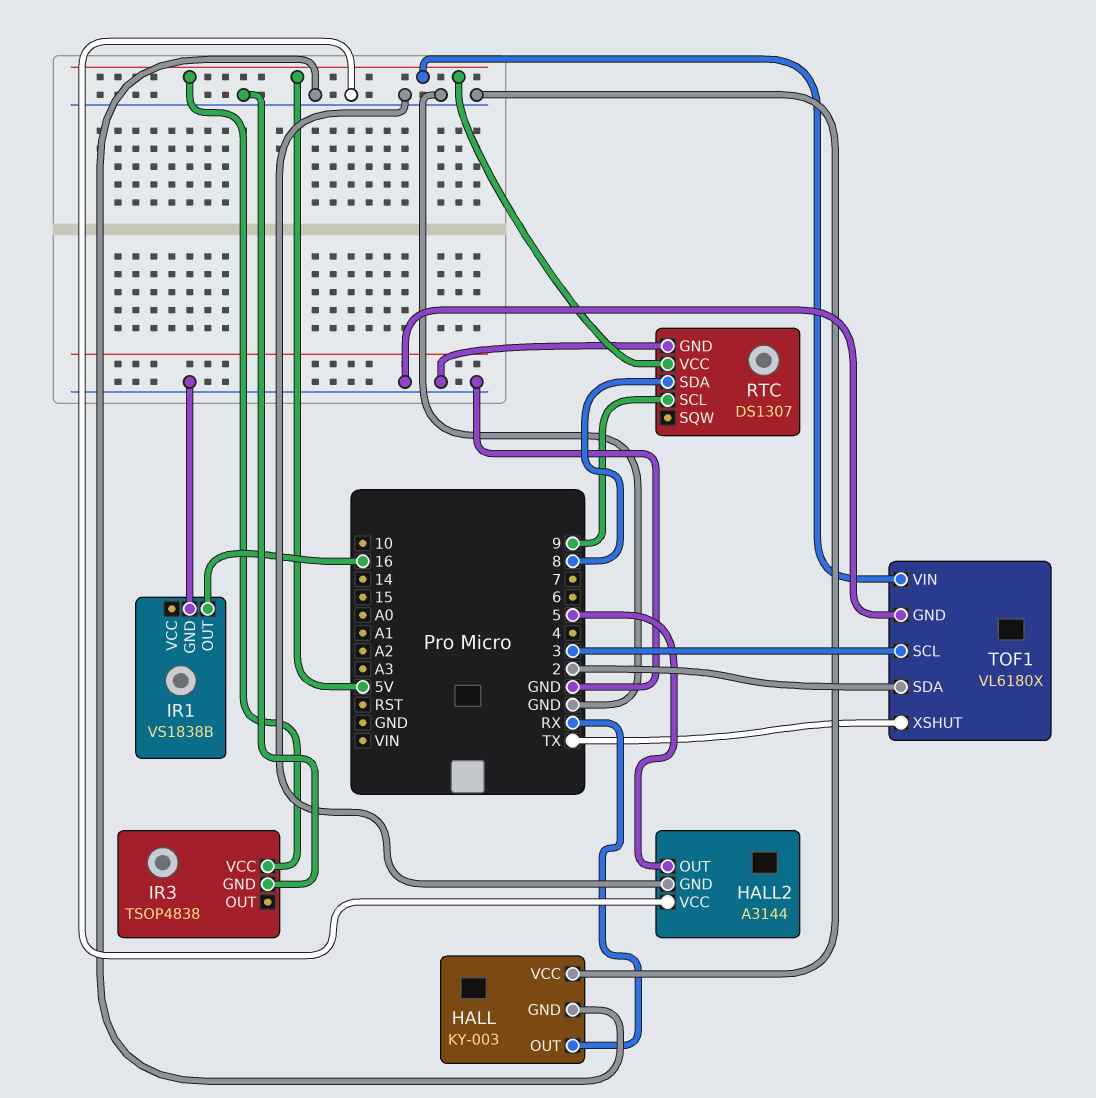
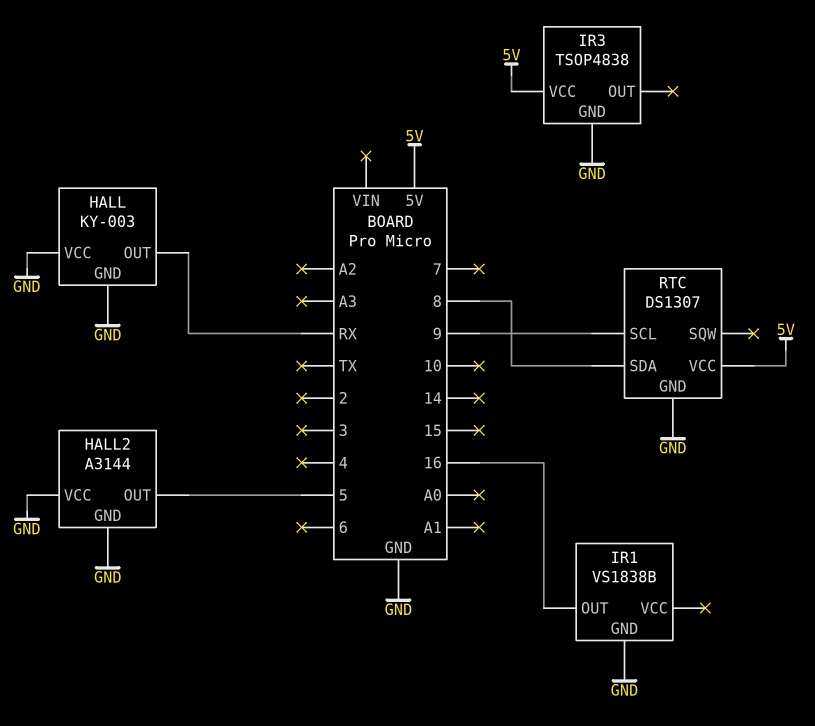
TOF1: VL6180X -> none
TOF1 pin GND: GND -> none
TOF1 pin SCL: 3 -> none
TOF1 pin SDA: 2 -> none
TOF1 pin VIN: 5V -> none
TOF1 pin XSHUT: TX -> none

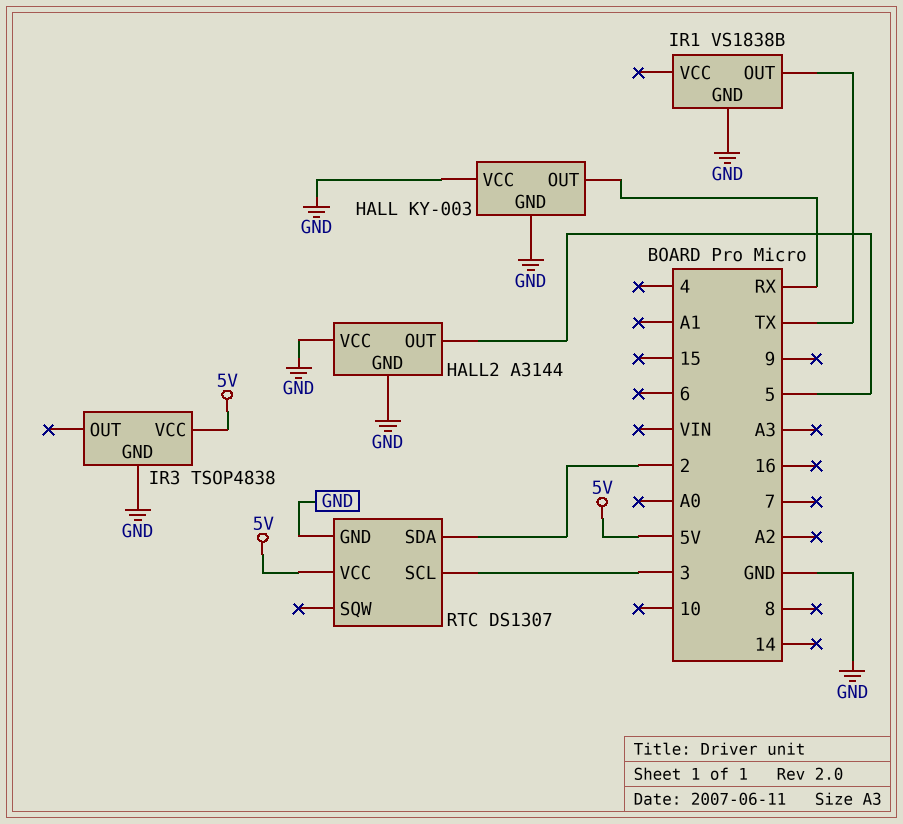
IR1 pin OUT: 16 -> TX
RTC pin SCL: 9 -> 3
RTC pin SDA: 8 -> 2

